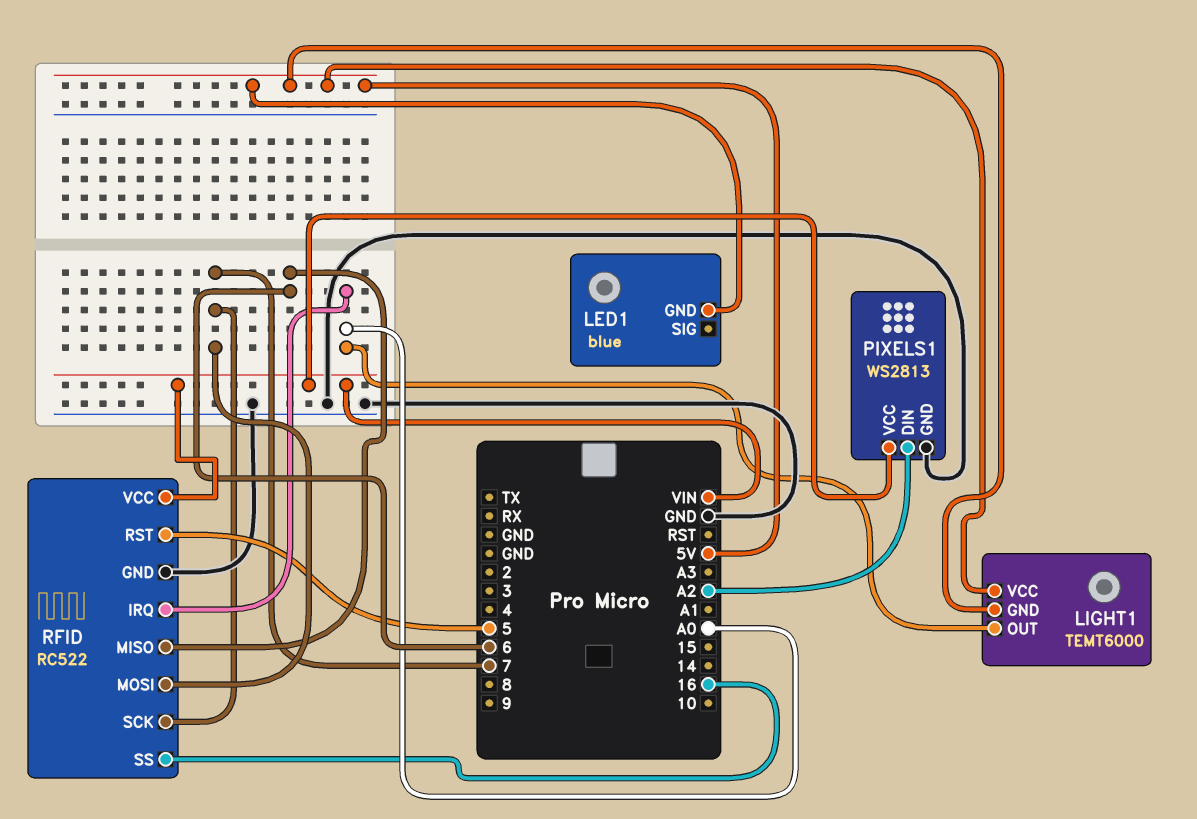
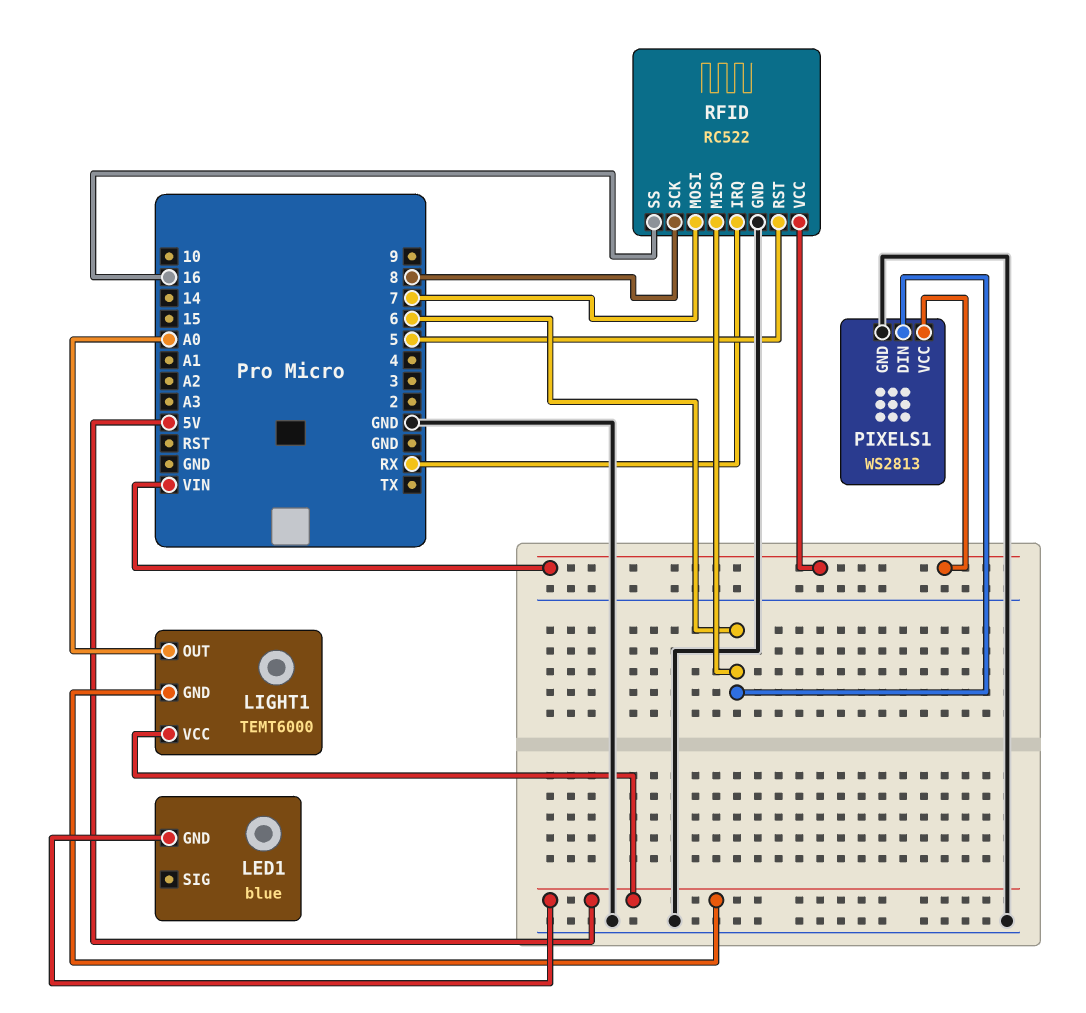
PIXELS1 pin DIN: A2 -> 6
RFID pin IRQ: A0 -> RX
RFID pin SCK: 7 -> 8

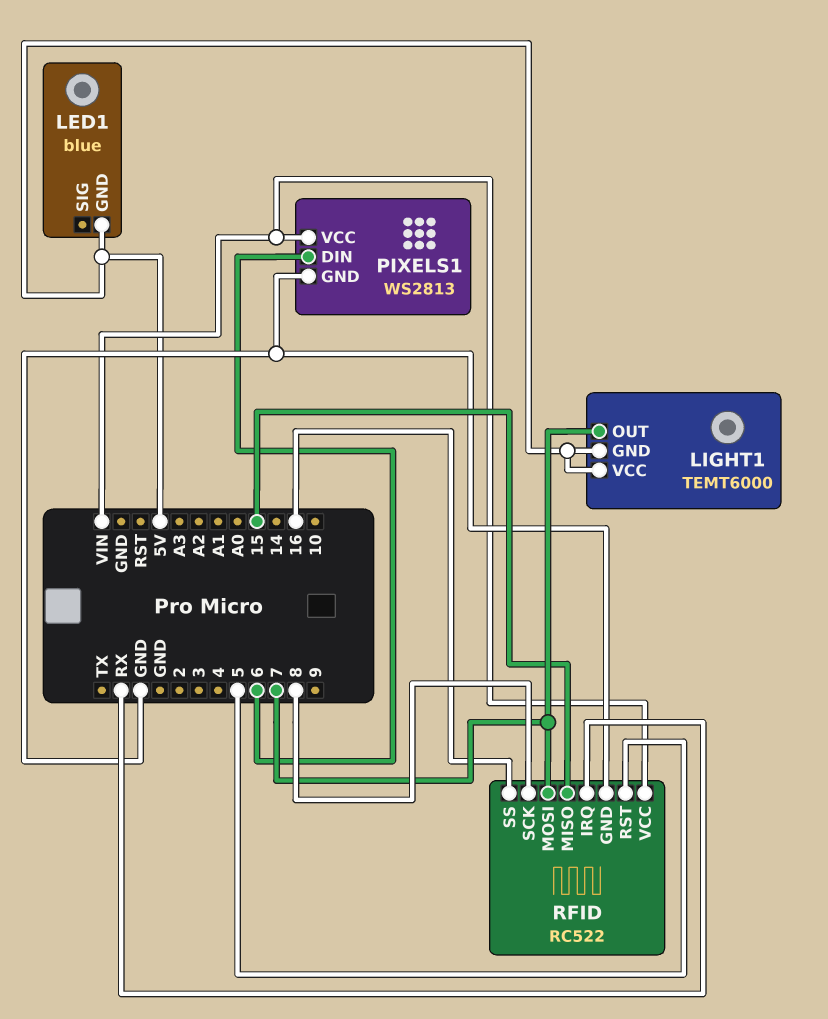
LIGHT1 pin OUT: A0 -> 7
RFID pin MISO: 6 -> 15

